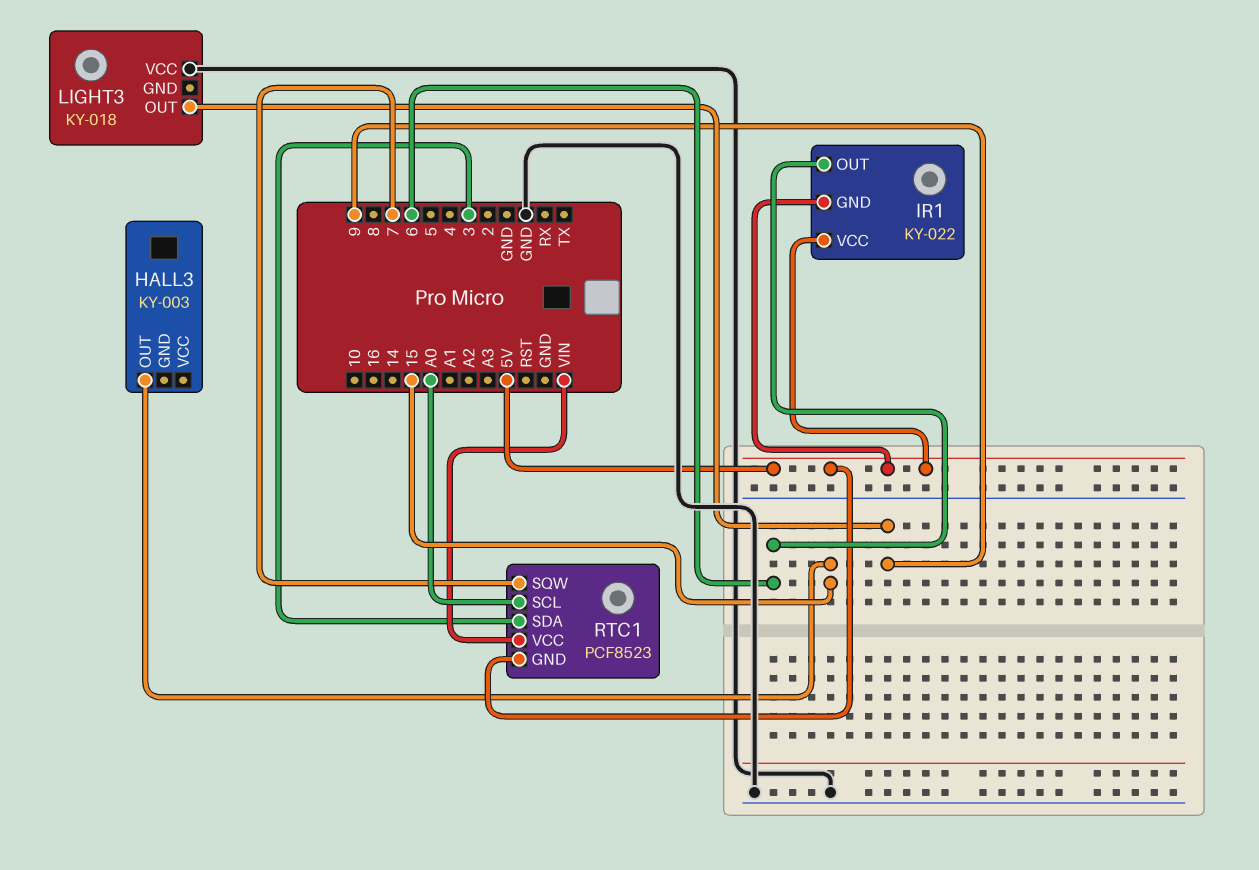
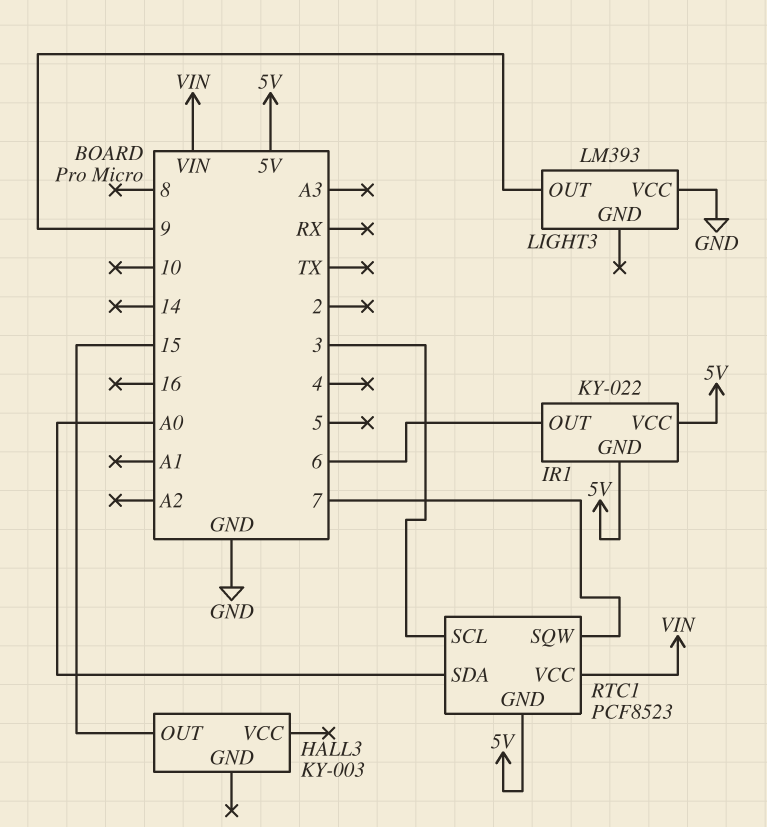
LIGHT3: KY-018 -> LM393
RTC1 pin SCL: A0 -> 3
RTC1 pin SDA: 3 -> A0

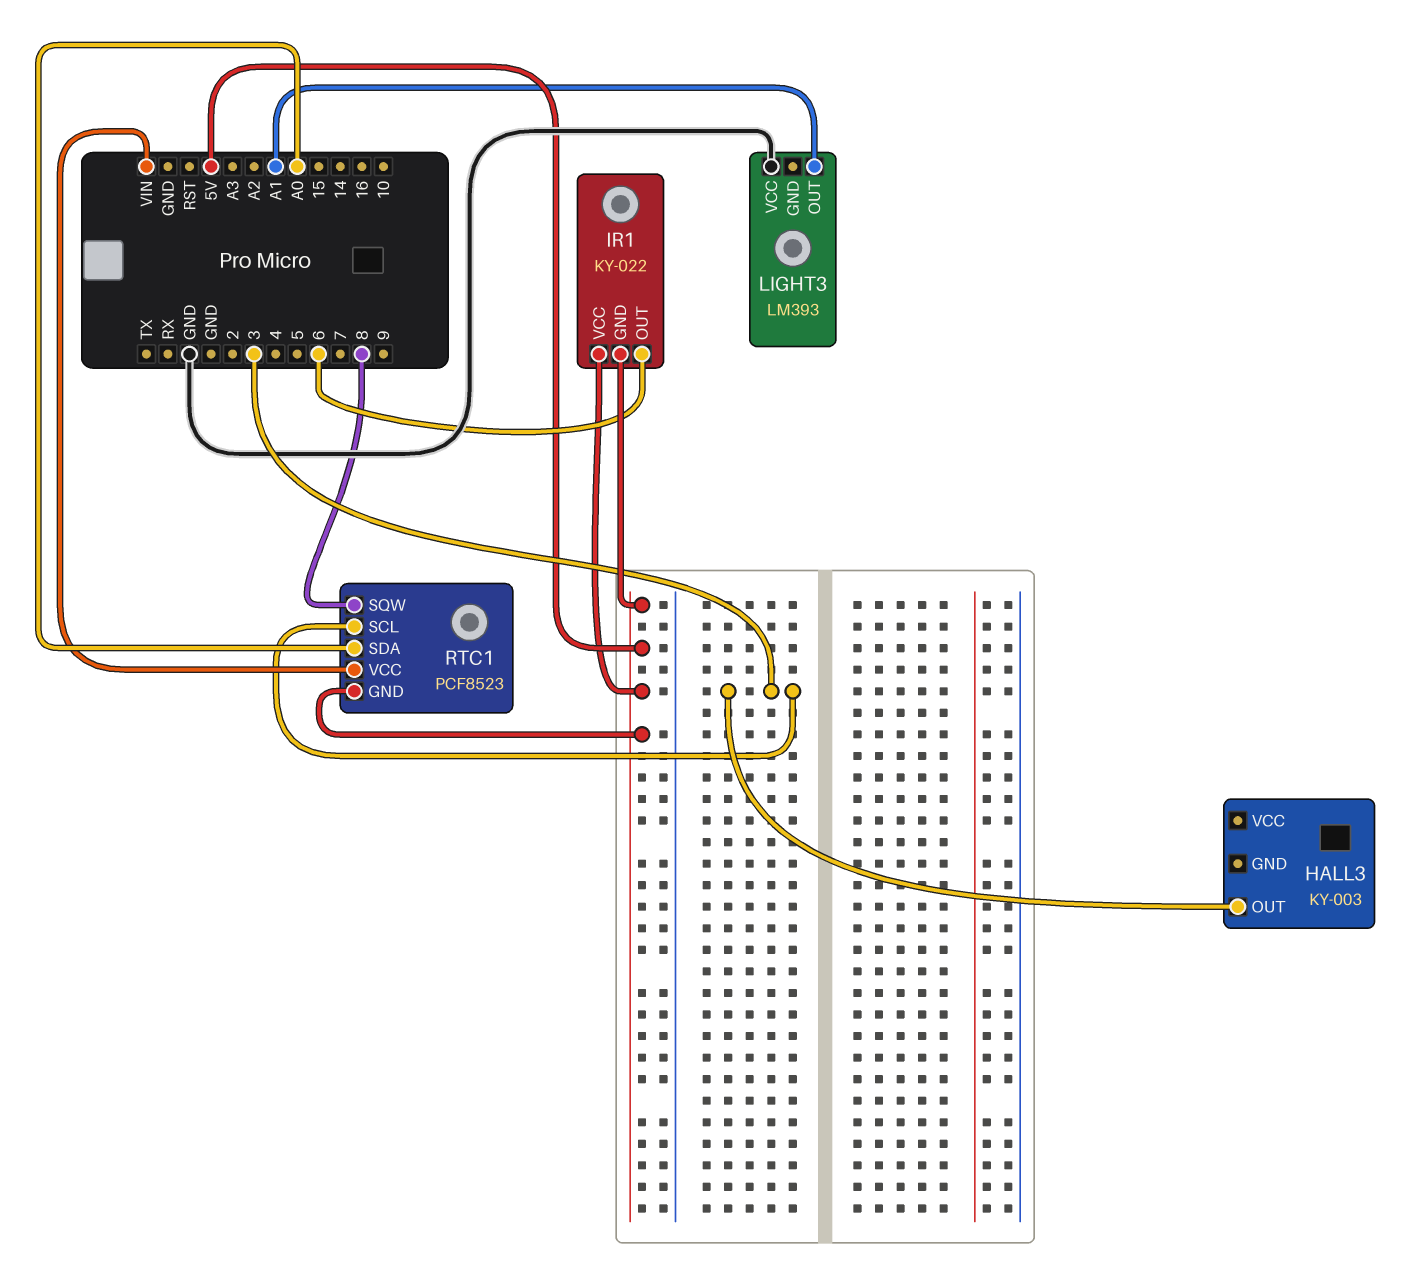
HALL3 pin OUT: 15 -> 3
LIGHT3 pin OUT: 9 -> A1
RTC1 pin SQW: 7 -> 8

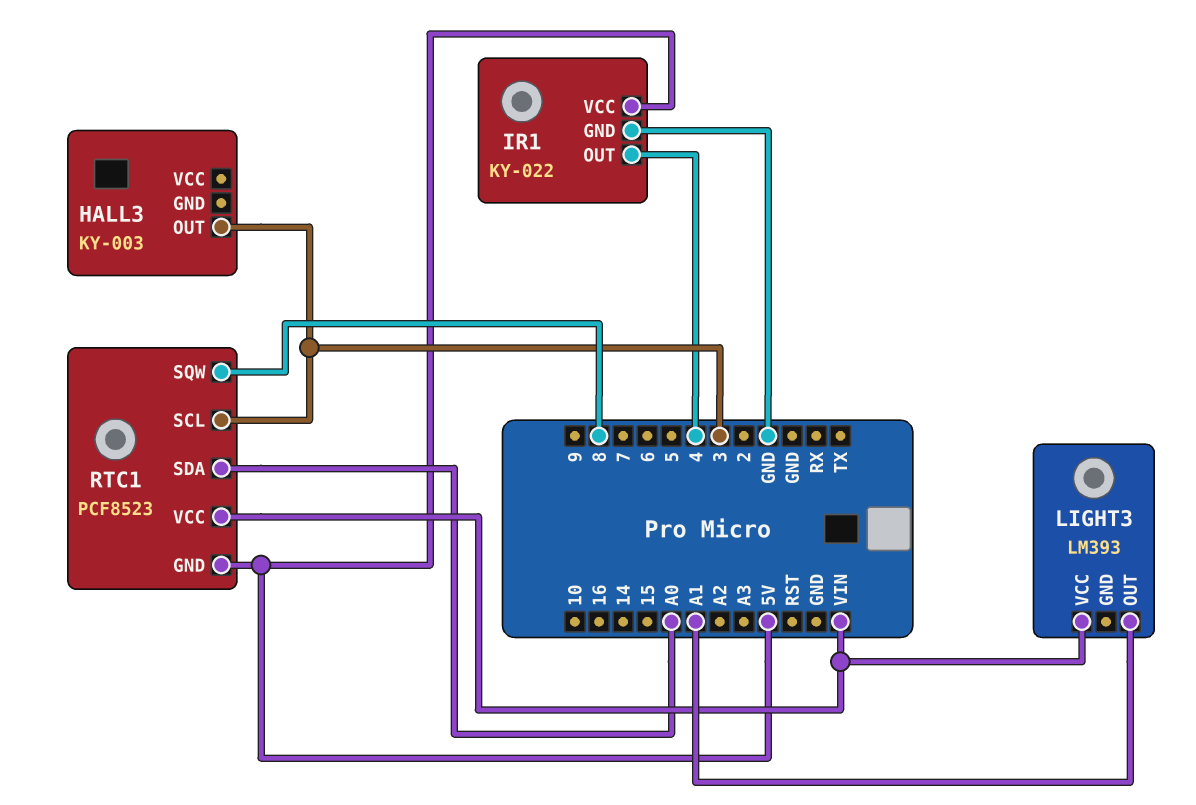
IR1 pin GND: 5V -> GND
IR1 pin OUT: 6 -> 4
LIGHT3 pin VCC: GND -> VIN

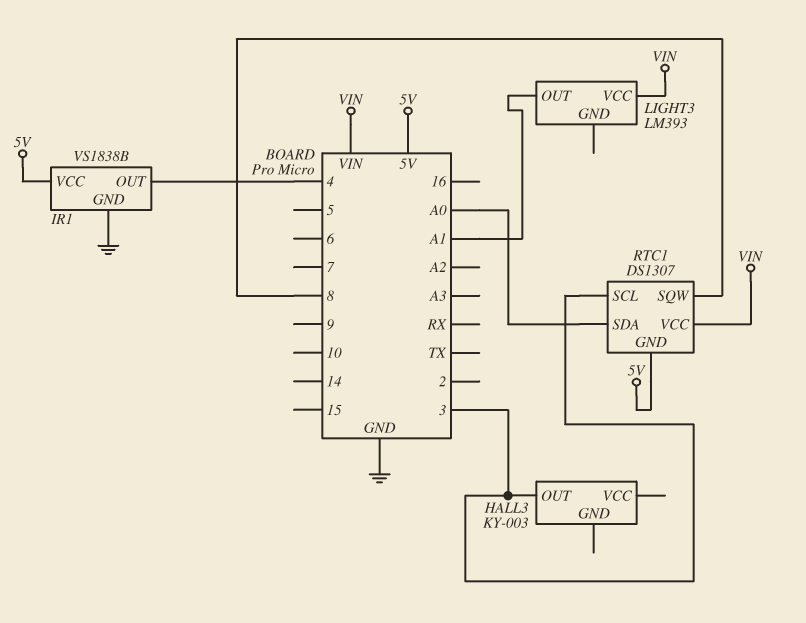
IR1: KY-022 -> VS1838B
RTC1: PCF8523 -> DS1307

